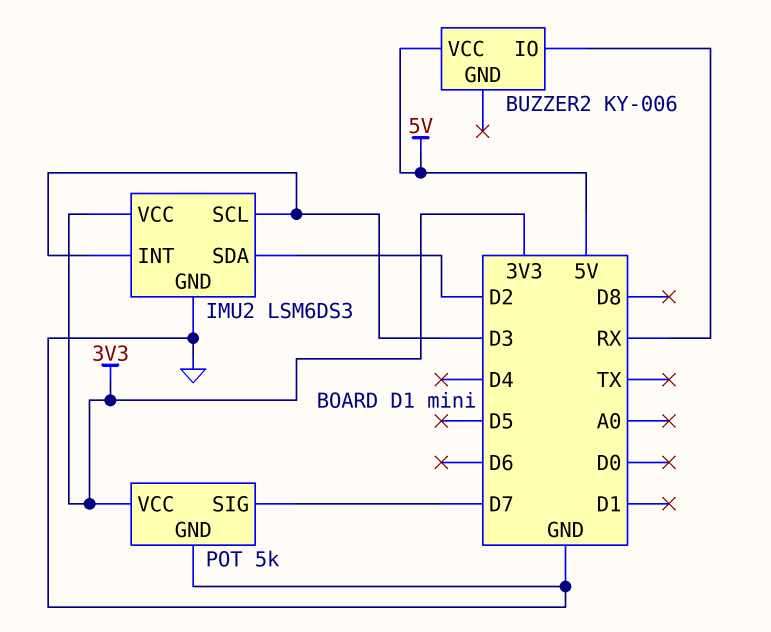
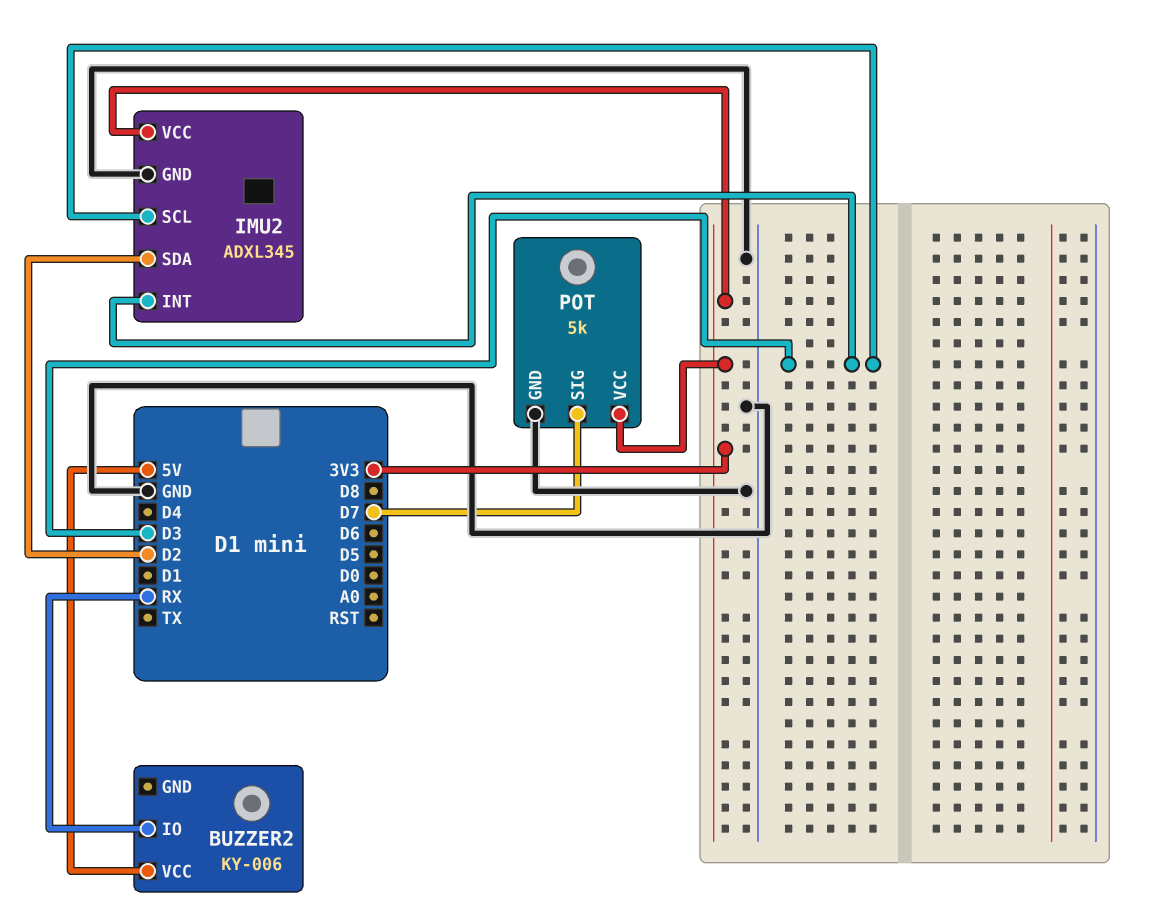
IMU2: LSM6DS3 -> ADXL345

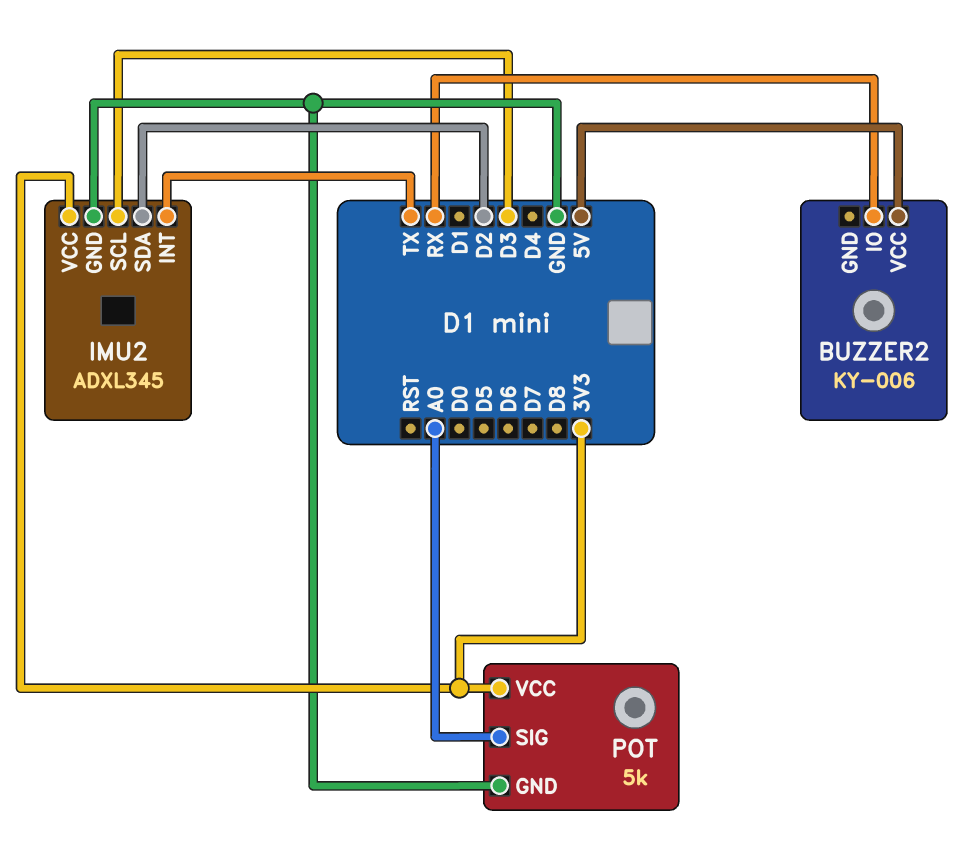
IMU2 pin INT: D3 -> TX
POT pin SIG: D7 -> A0

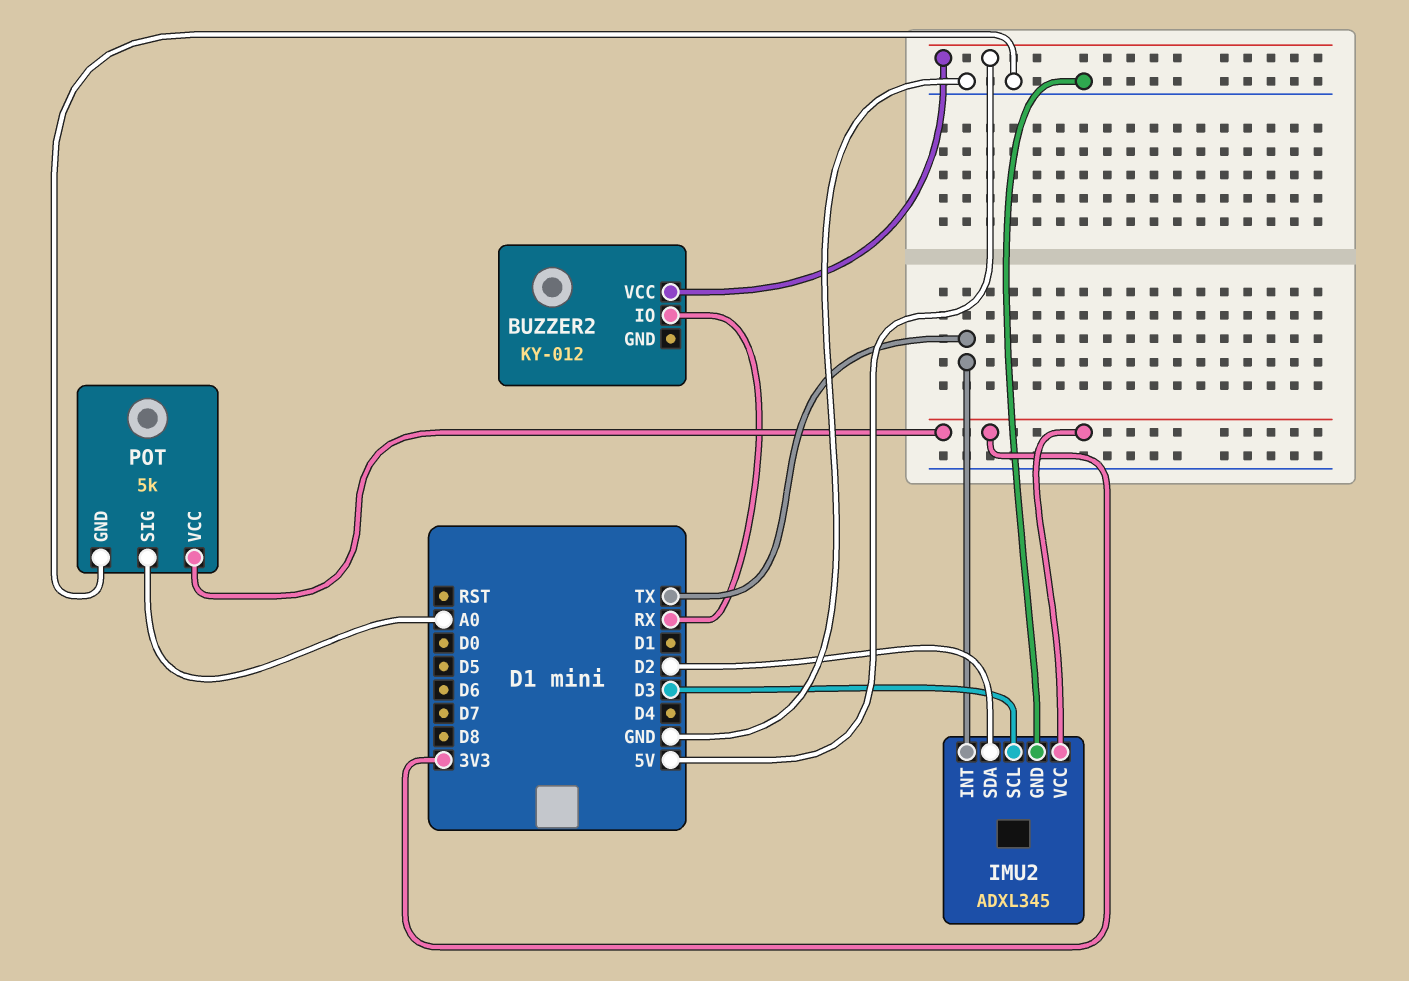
BUZZER2: KY-006 -> KY-012

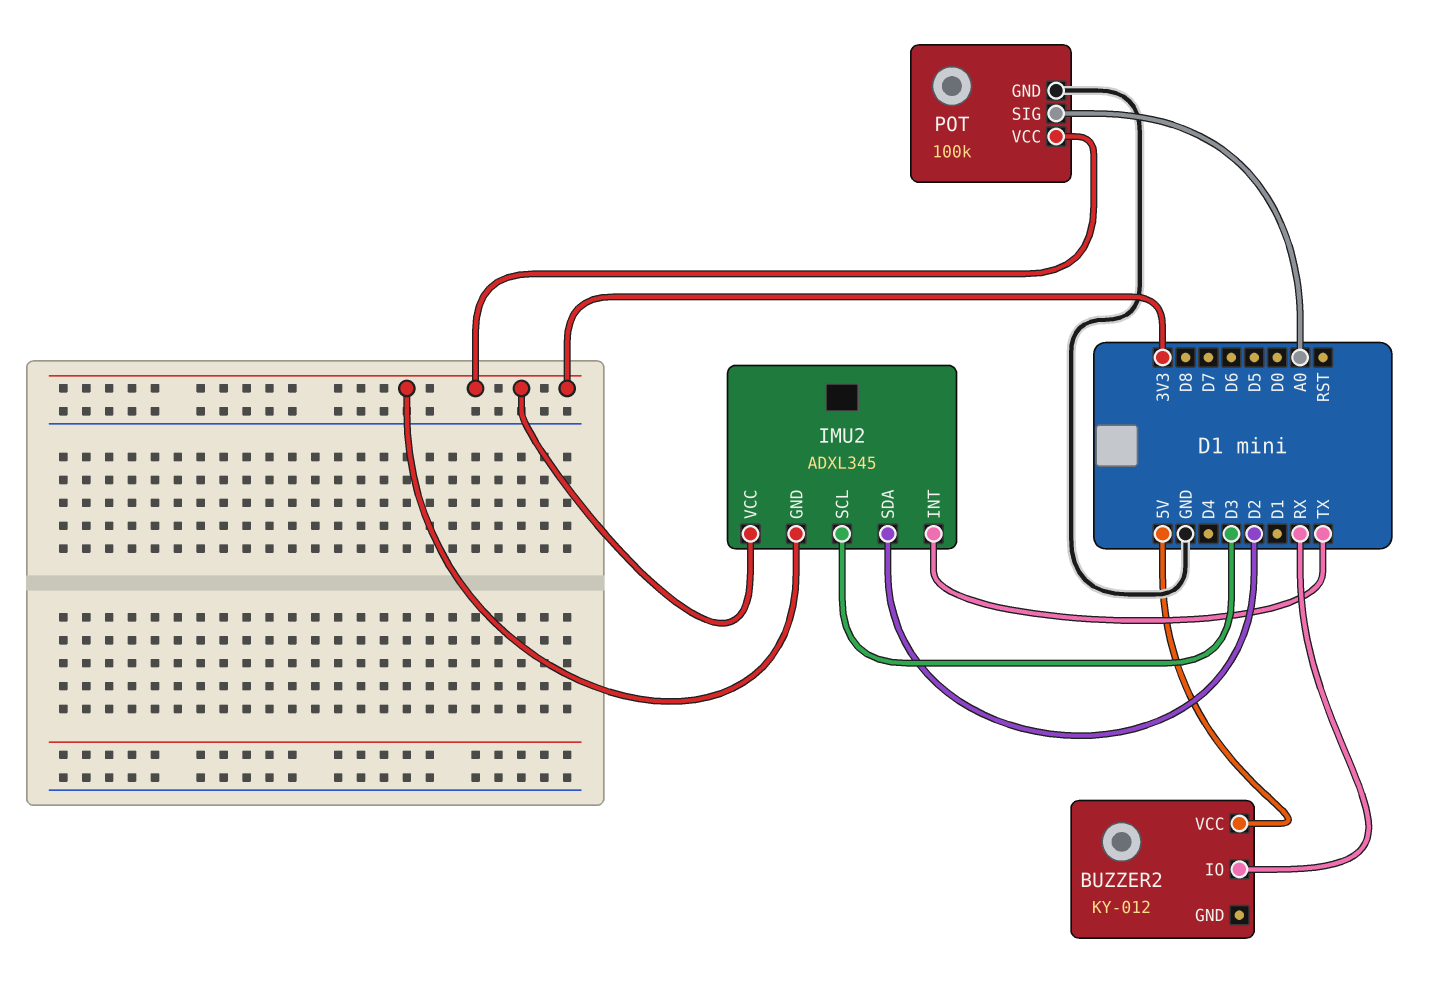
IMU2 pin GND: GND -> 3V3
POT: 5k -> 100k

